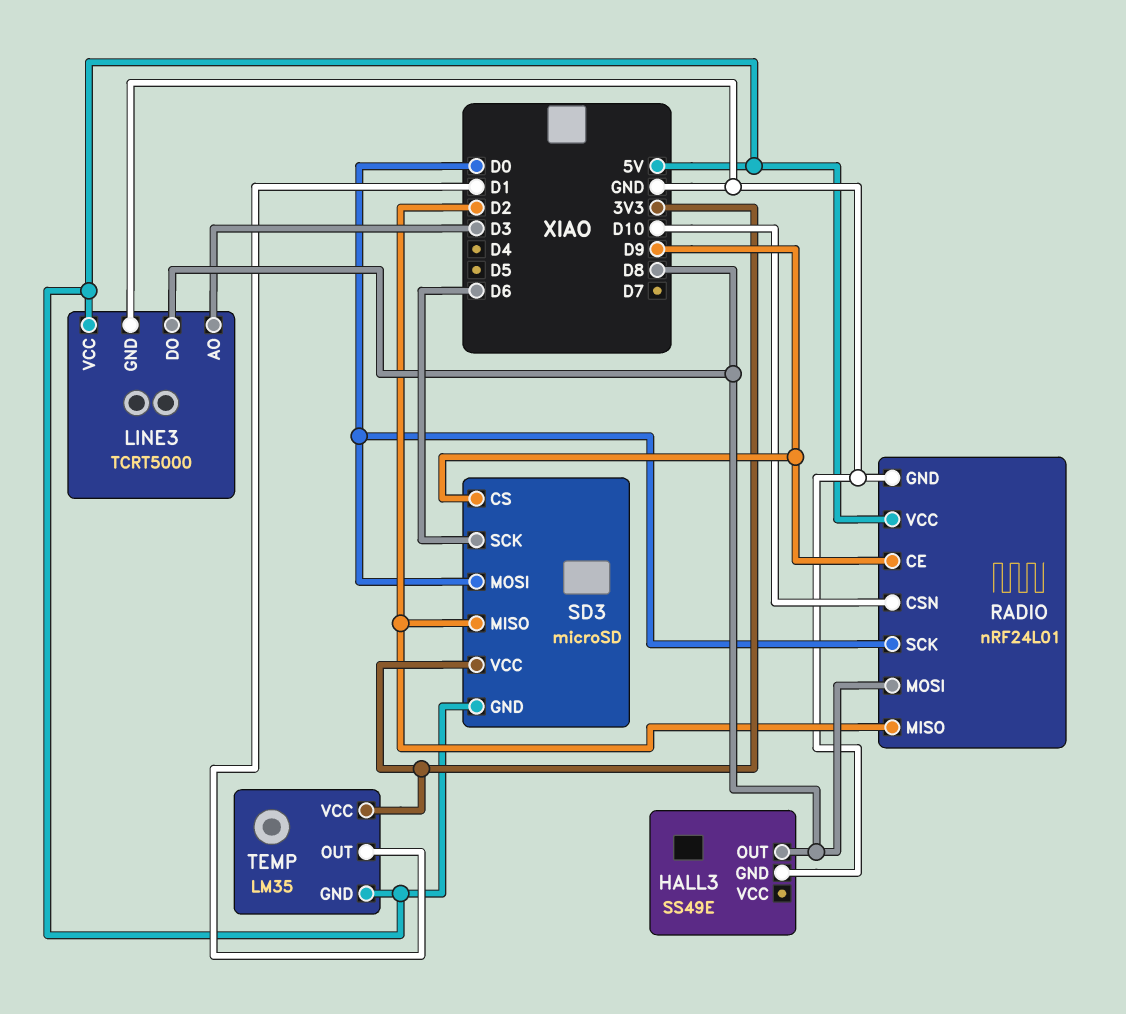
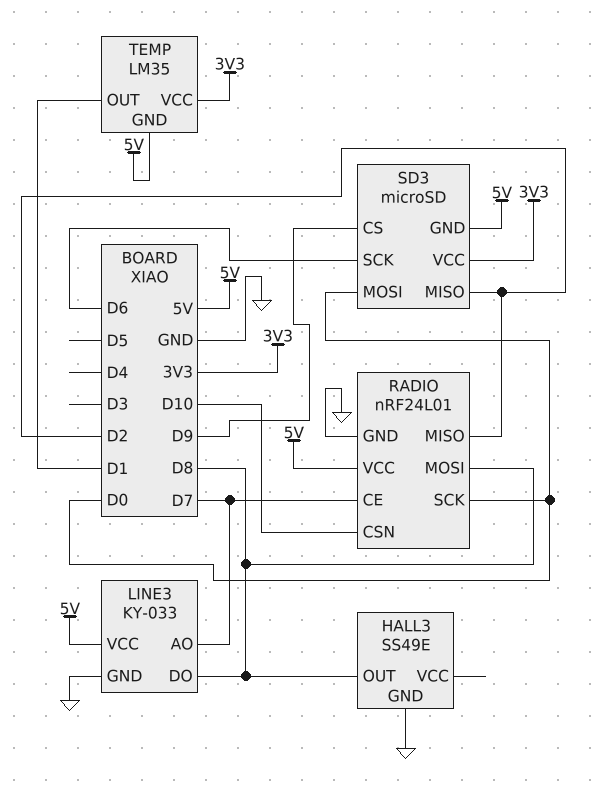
LINE3: TCRT5000 -> KY-033
LINE3 pin AO: D3 -> D7
RADIO pin CE: D9 -> D7

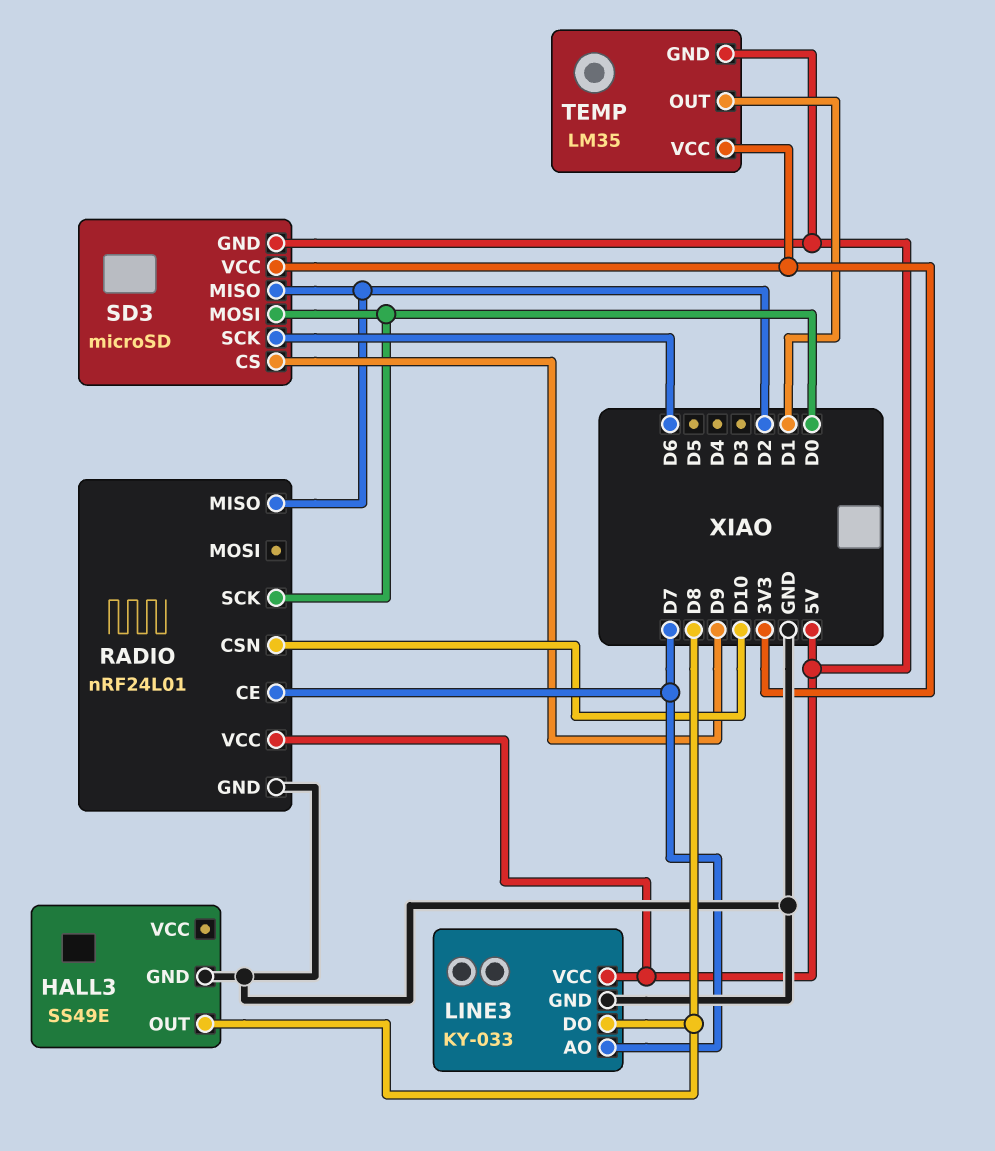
RADIO pin MOSI: D8 -> none

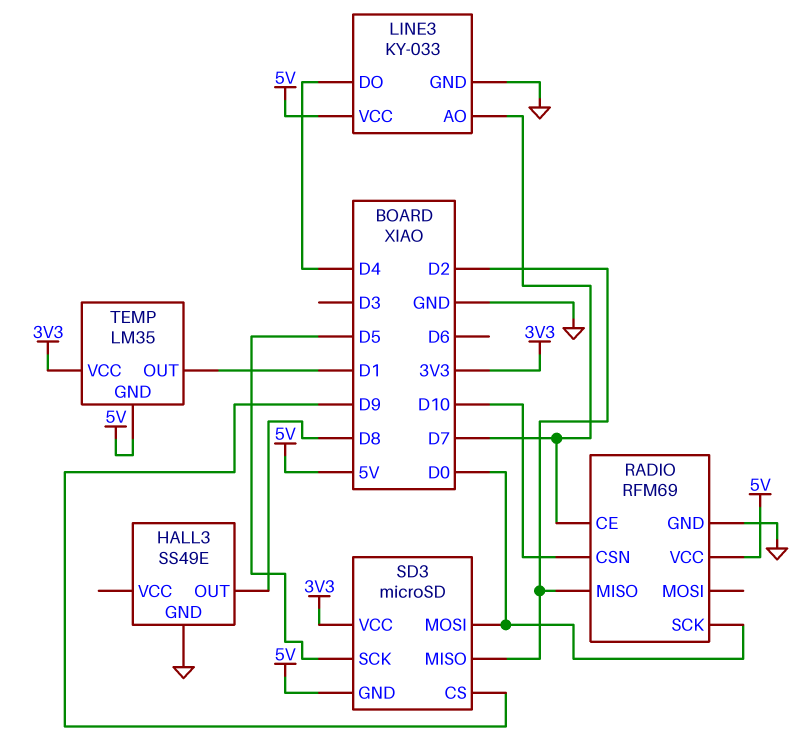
LINE3 pin DO: D8 -> D4
RADIO: nRF24L01 -> RFM69
SD3 pin SCK: D6 -> D5

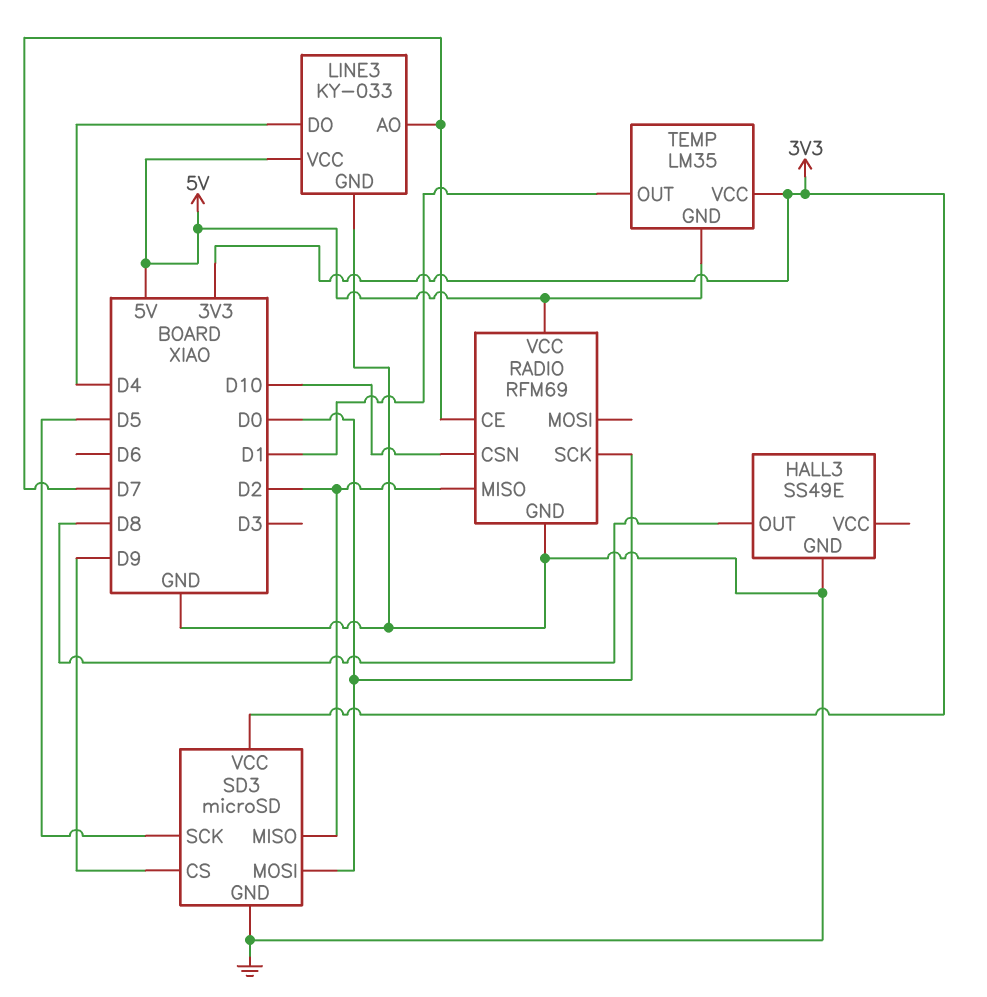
SD3 pin GND: 5V -> GND

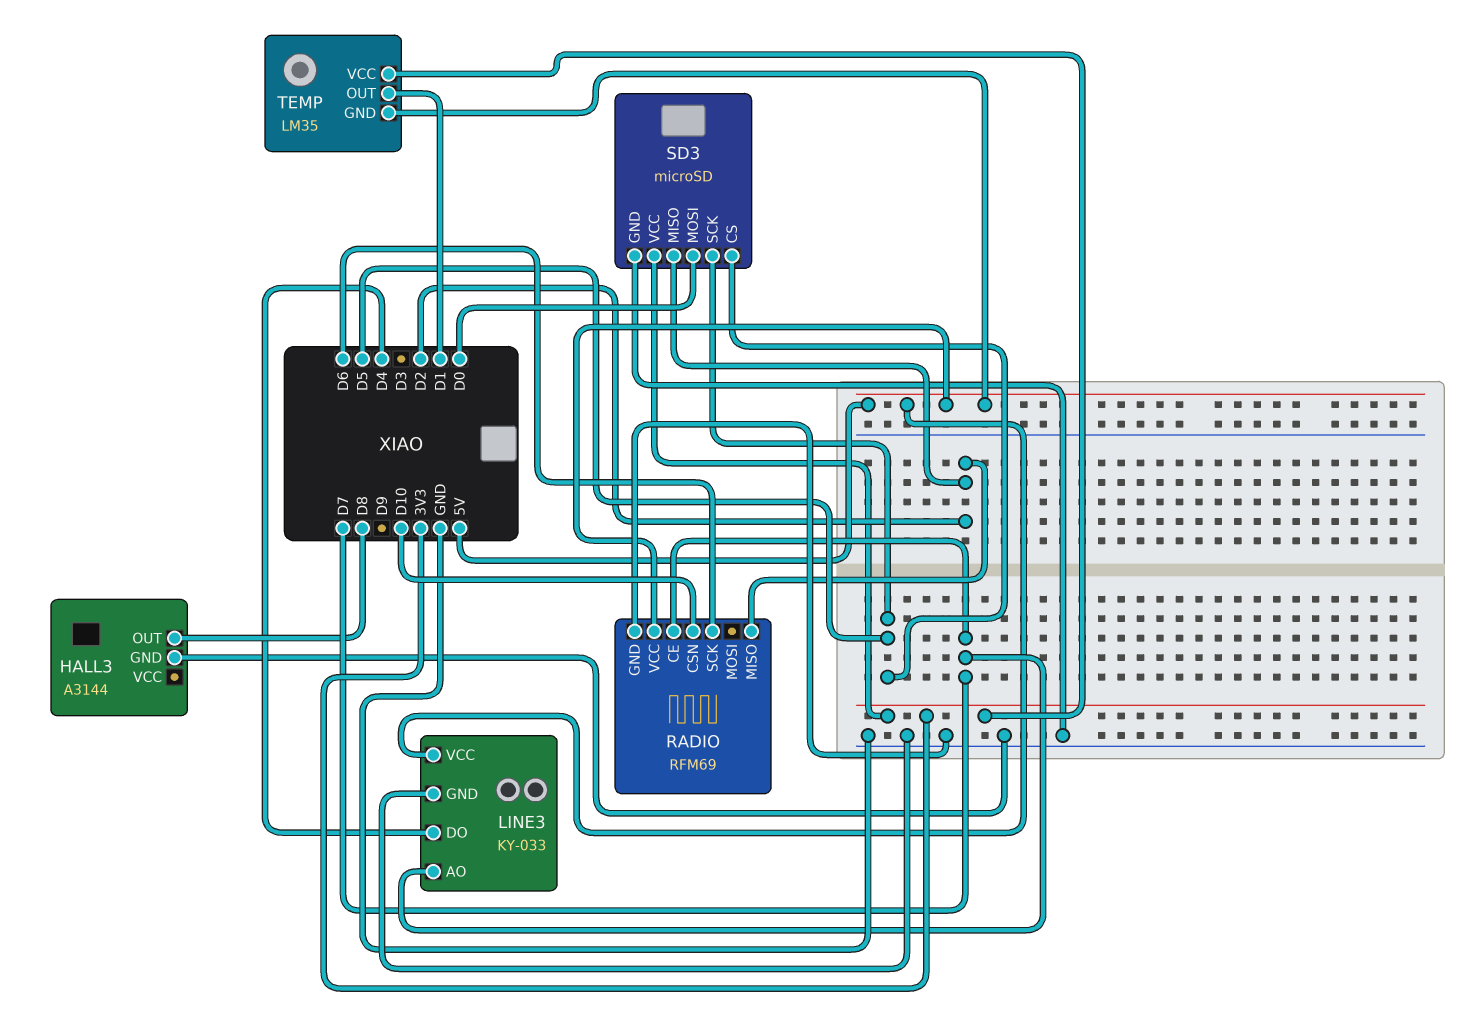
HALL3: SS49E -> A3144
RADIO pin SCK: D0 -> D6
SD3 pin CS: D9 -> D5

